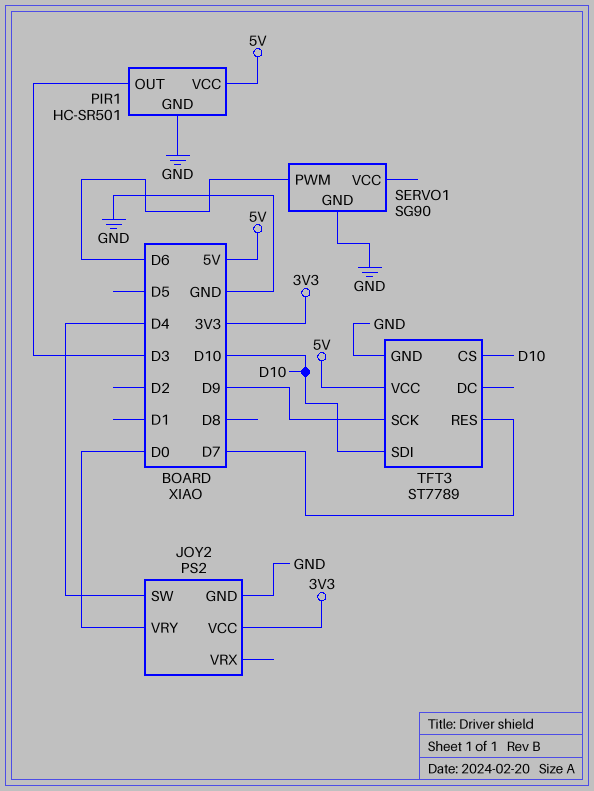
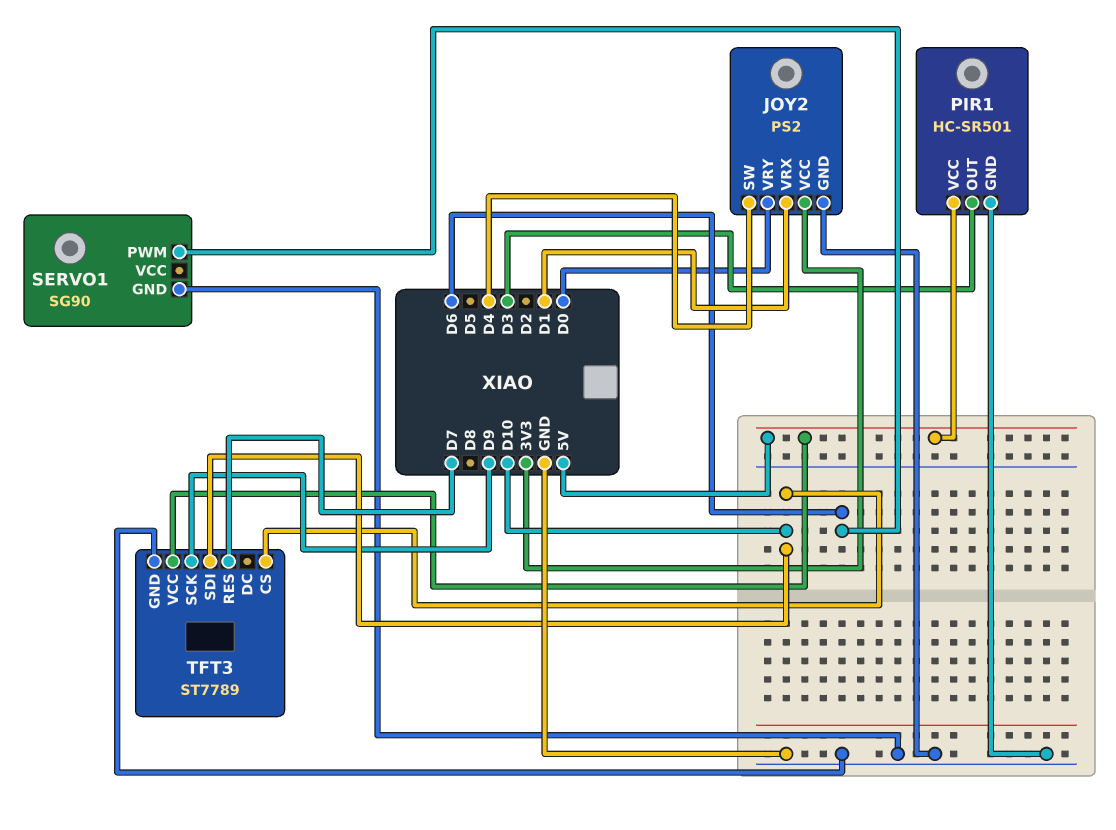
JOY2 pin VRX: none -> D1

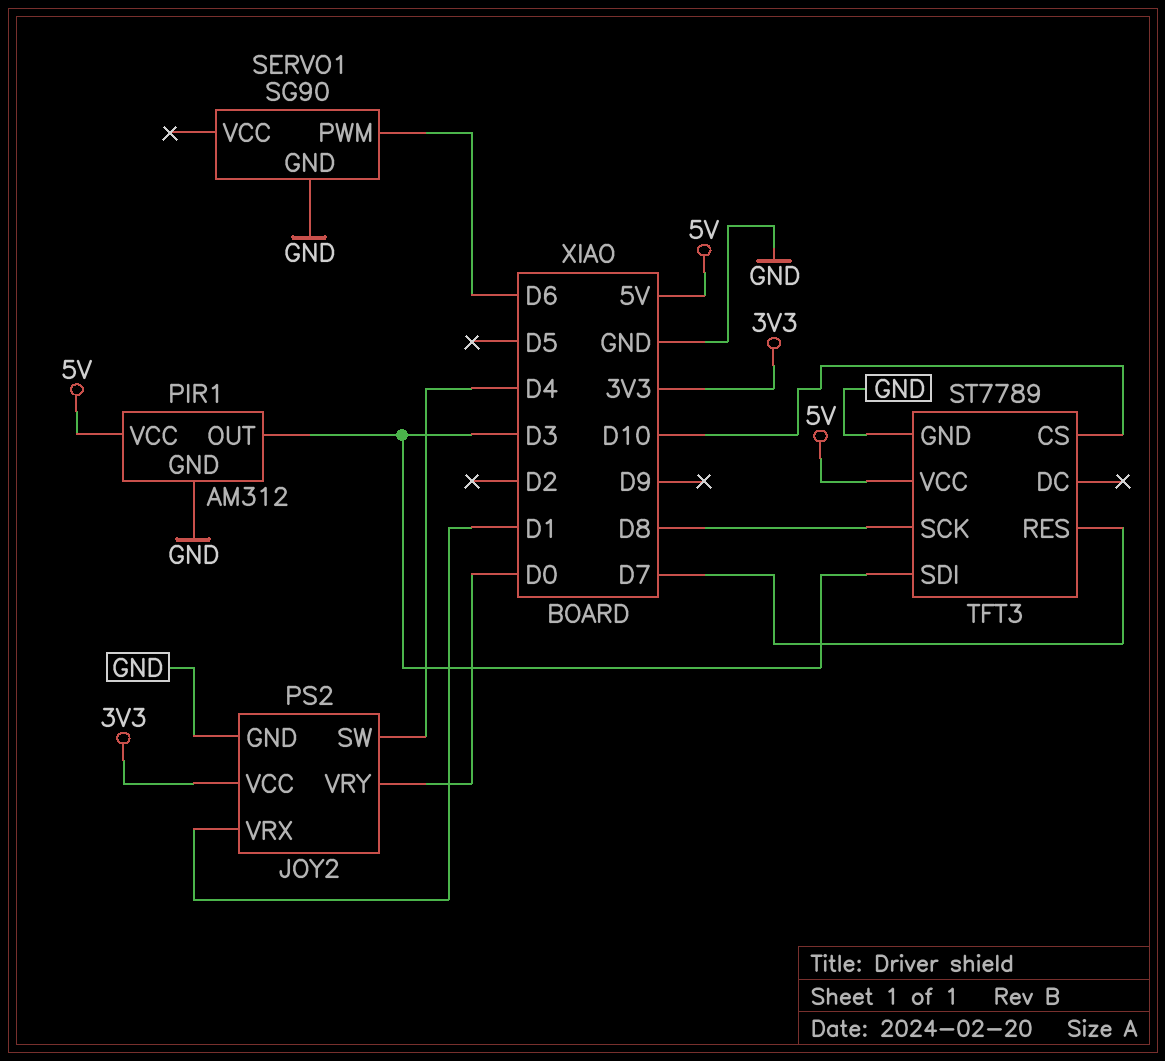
PIR1: HC-SR501 -> AM312
TFT3 pin SCK: D9 -> D8
TFT3 pin SDI: D10 -> D3

